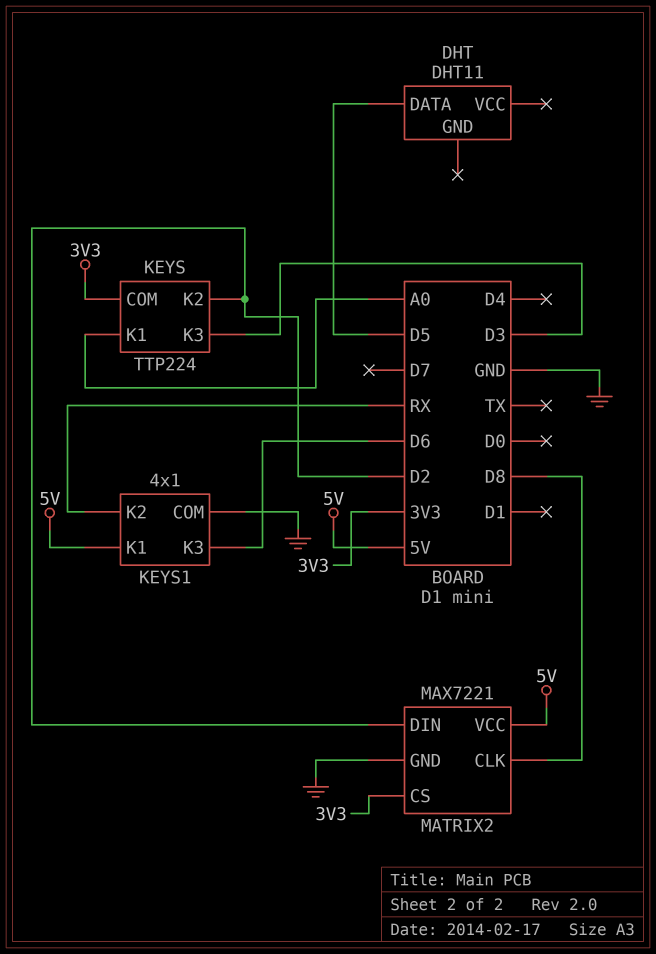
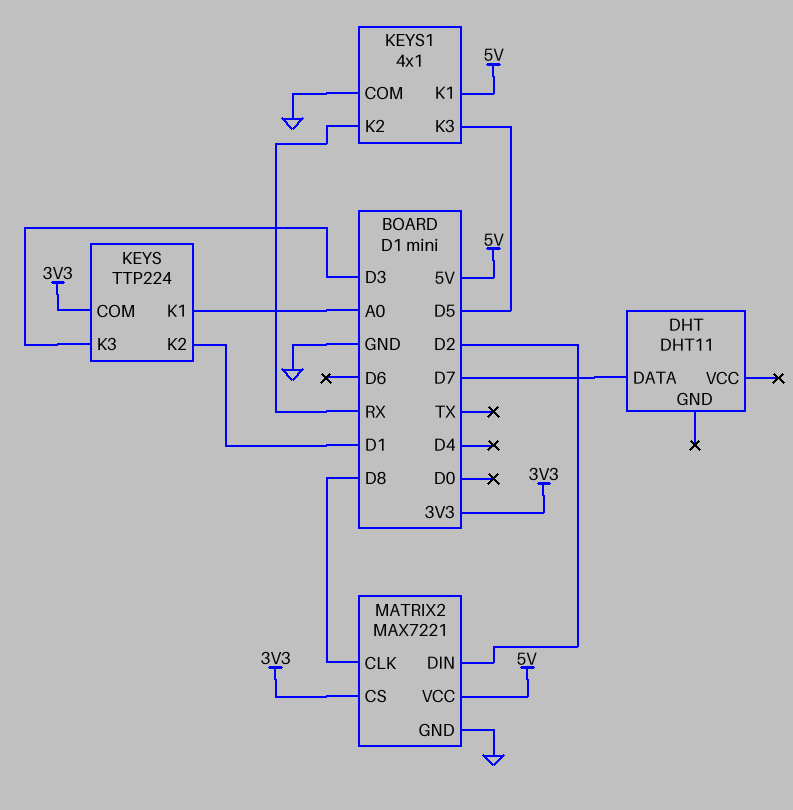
DHT pin DATA: D5 -> D7
KEYS pin K2: D2 -> D1
KEYS1 pin K3: D6 -> D5

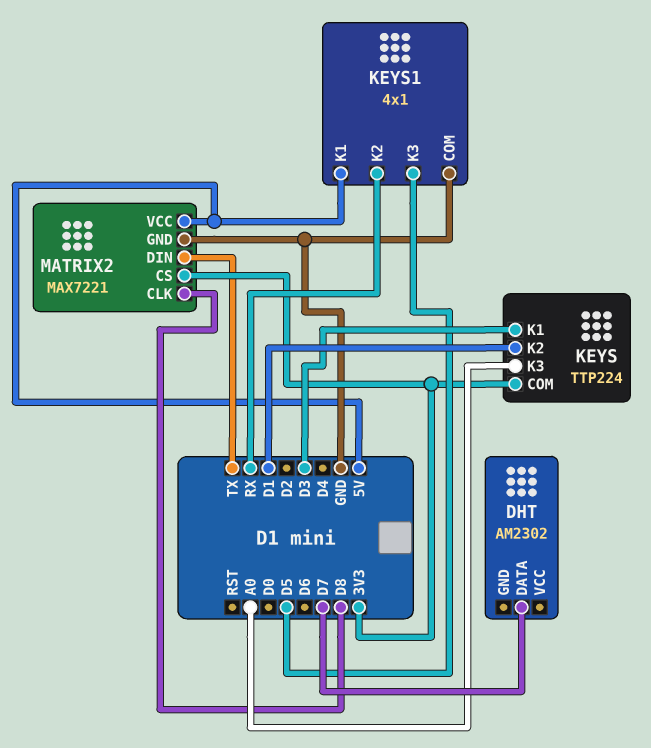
DHT: DHT11 -> AM2302
KEYS pin K1: A0 -> D3
KEYS pin K3: D3 -> A0
MATRIX2 pin DIN: D2 -> TX

